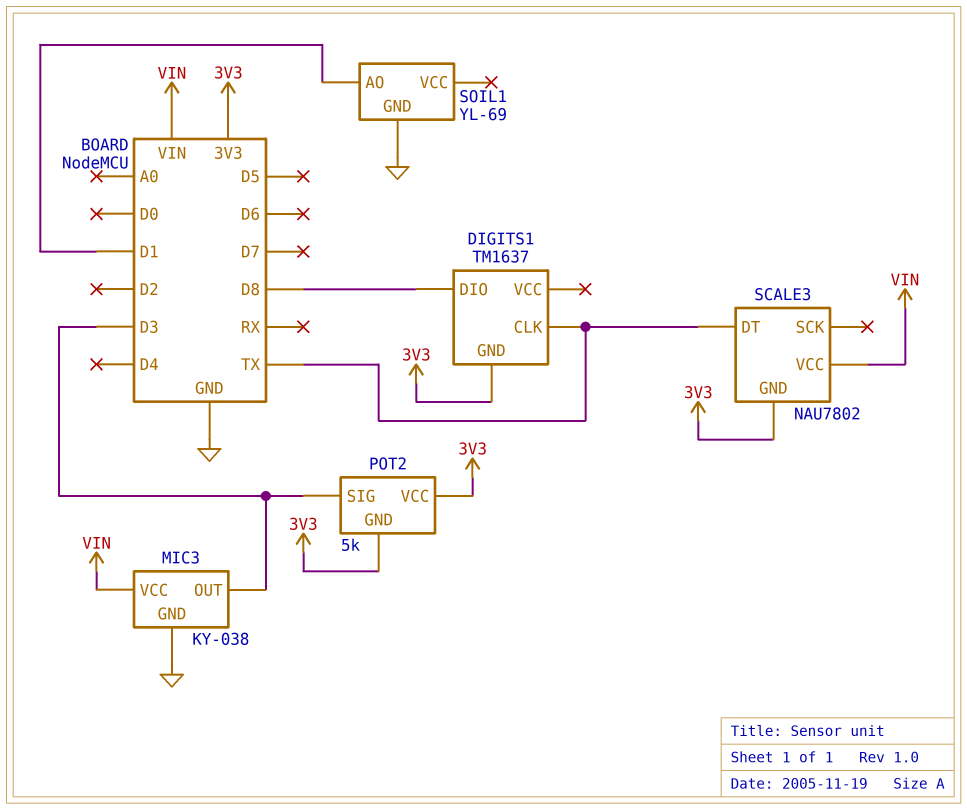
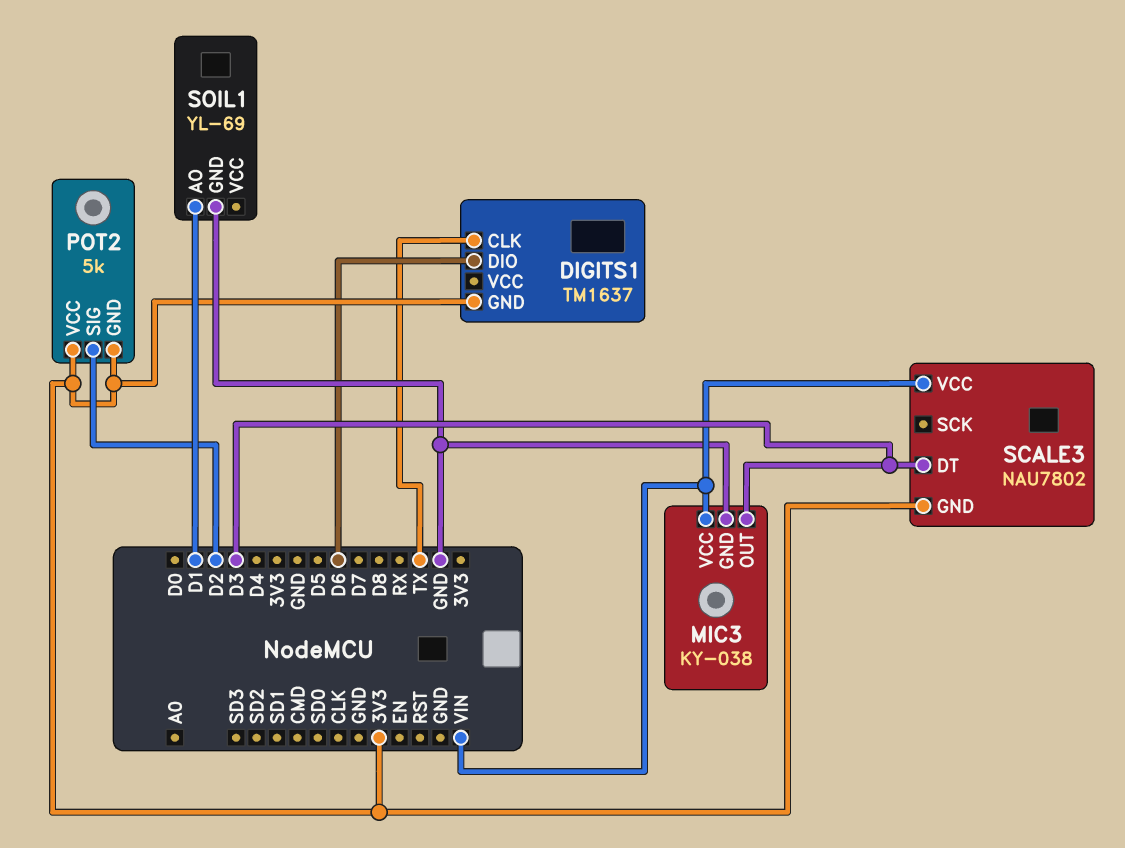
DIGITS1 pin DIO: D8 -> D6
POT2 pin SIG: D3 -> D2
SCALE3 pin DT: TX -> D3

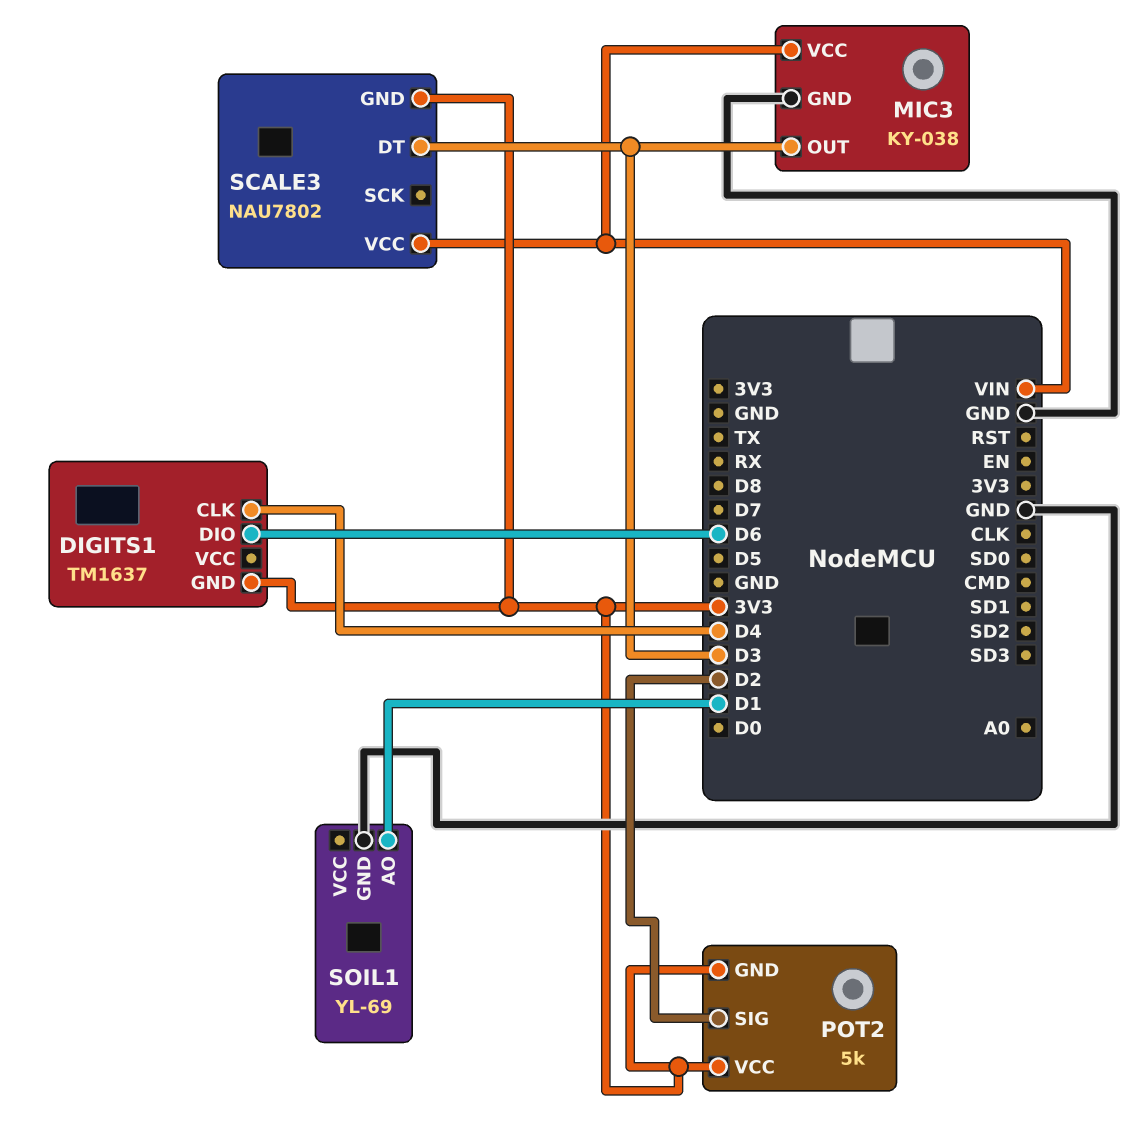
DIGITS1 pin CLK: TX -> D4

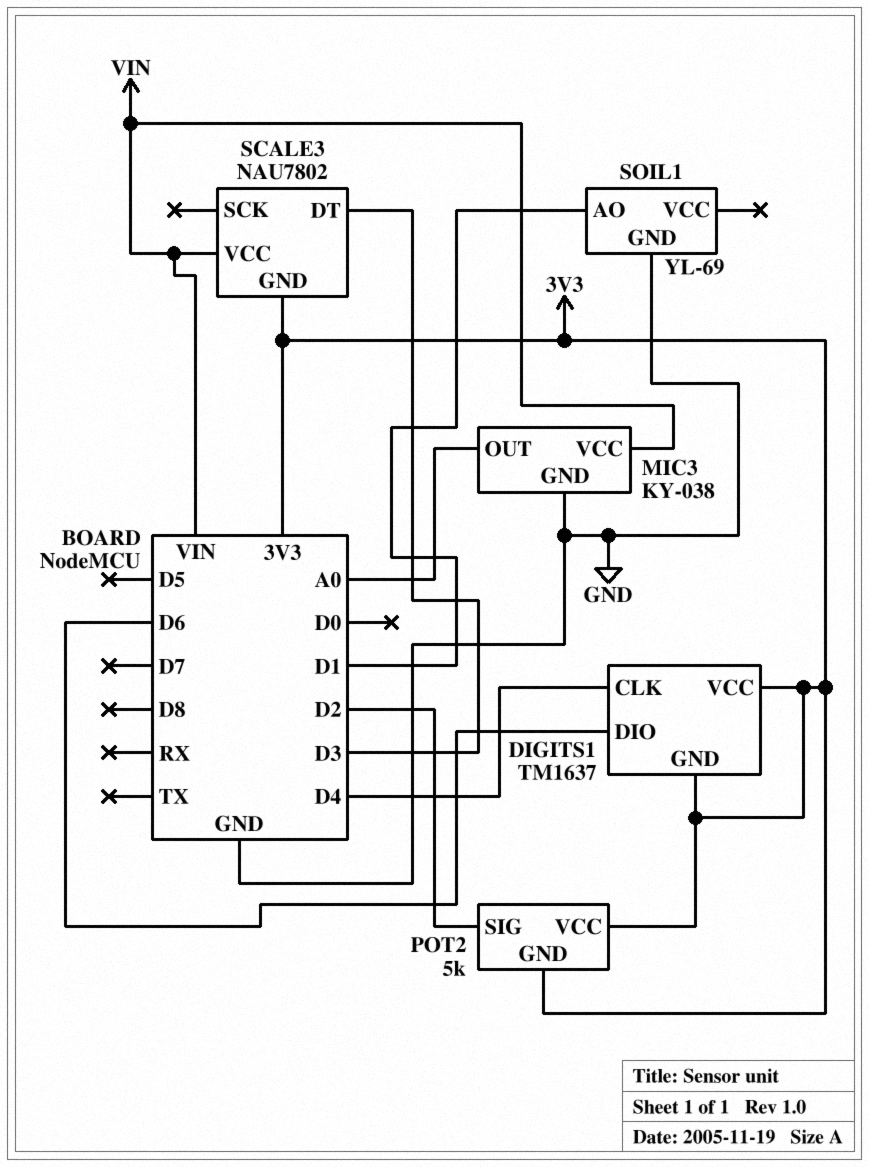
DIGITS1 pin VCC: none -> 3V3
MIC3 pin OUT: D3 -> A0

